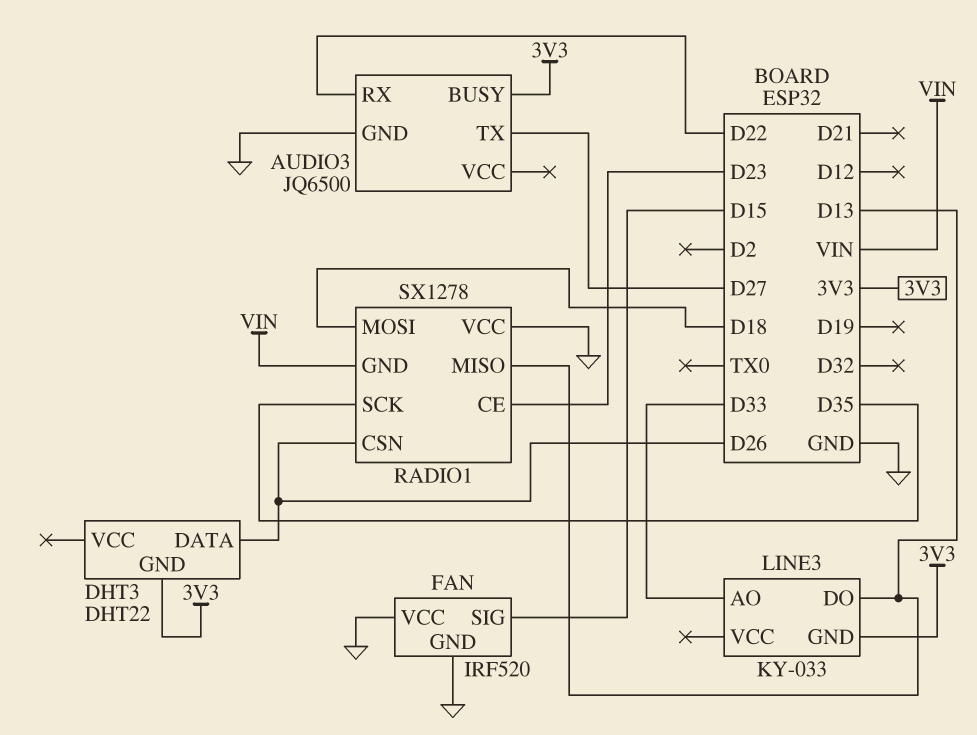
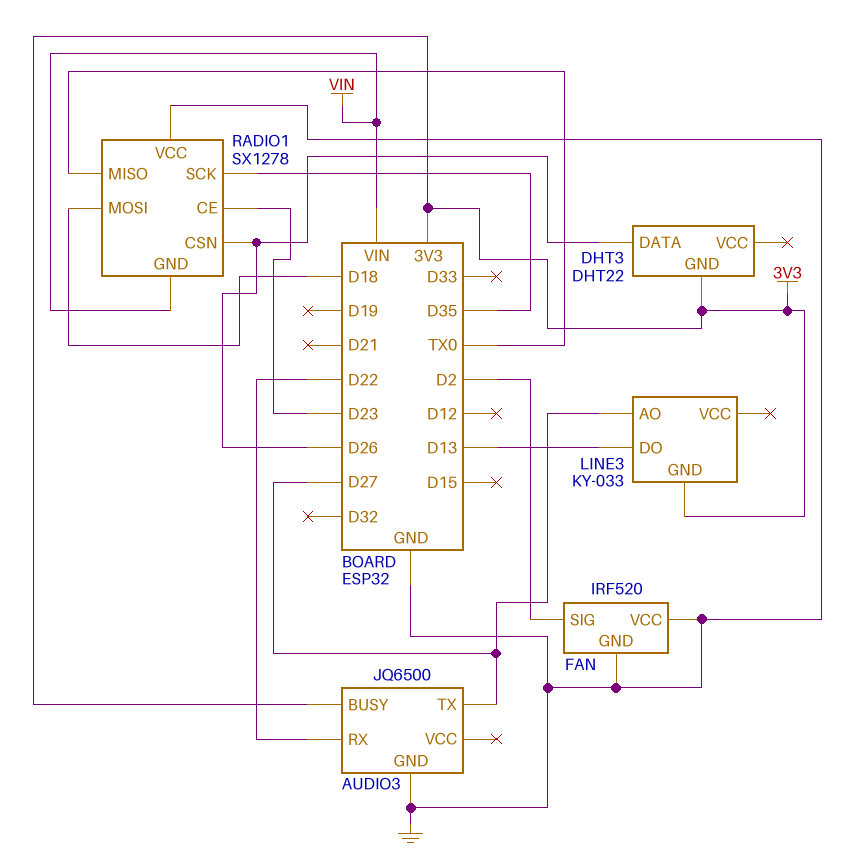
FAN pin SIG: D15 -> D2
LINE3 pin AO: D33 -> D27
RADIO1 pin MISO: D13 -> TX0

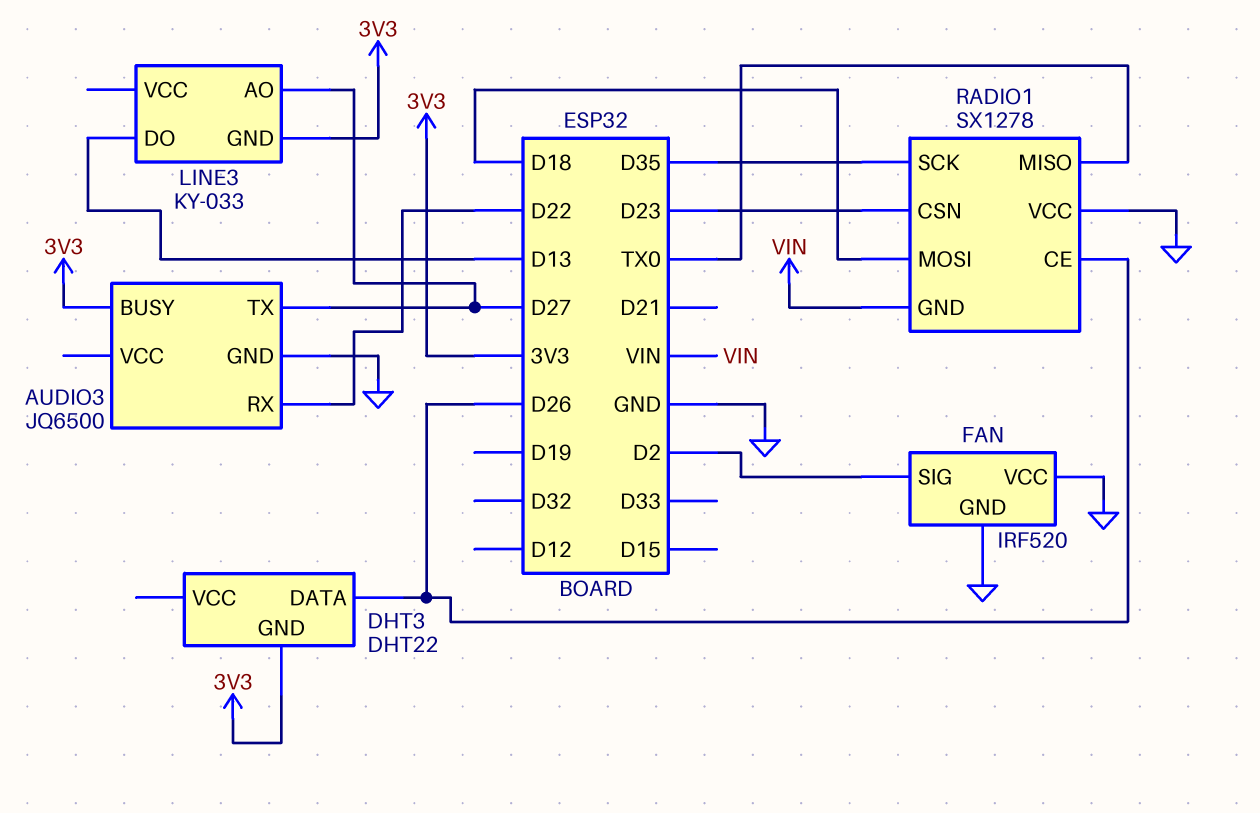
RADIO1 pin CE: D23 -> D26
RADIO1 pin CSN: D26 -> D23

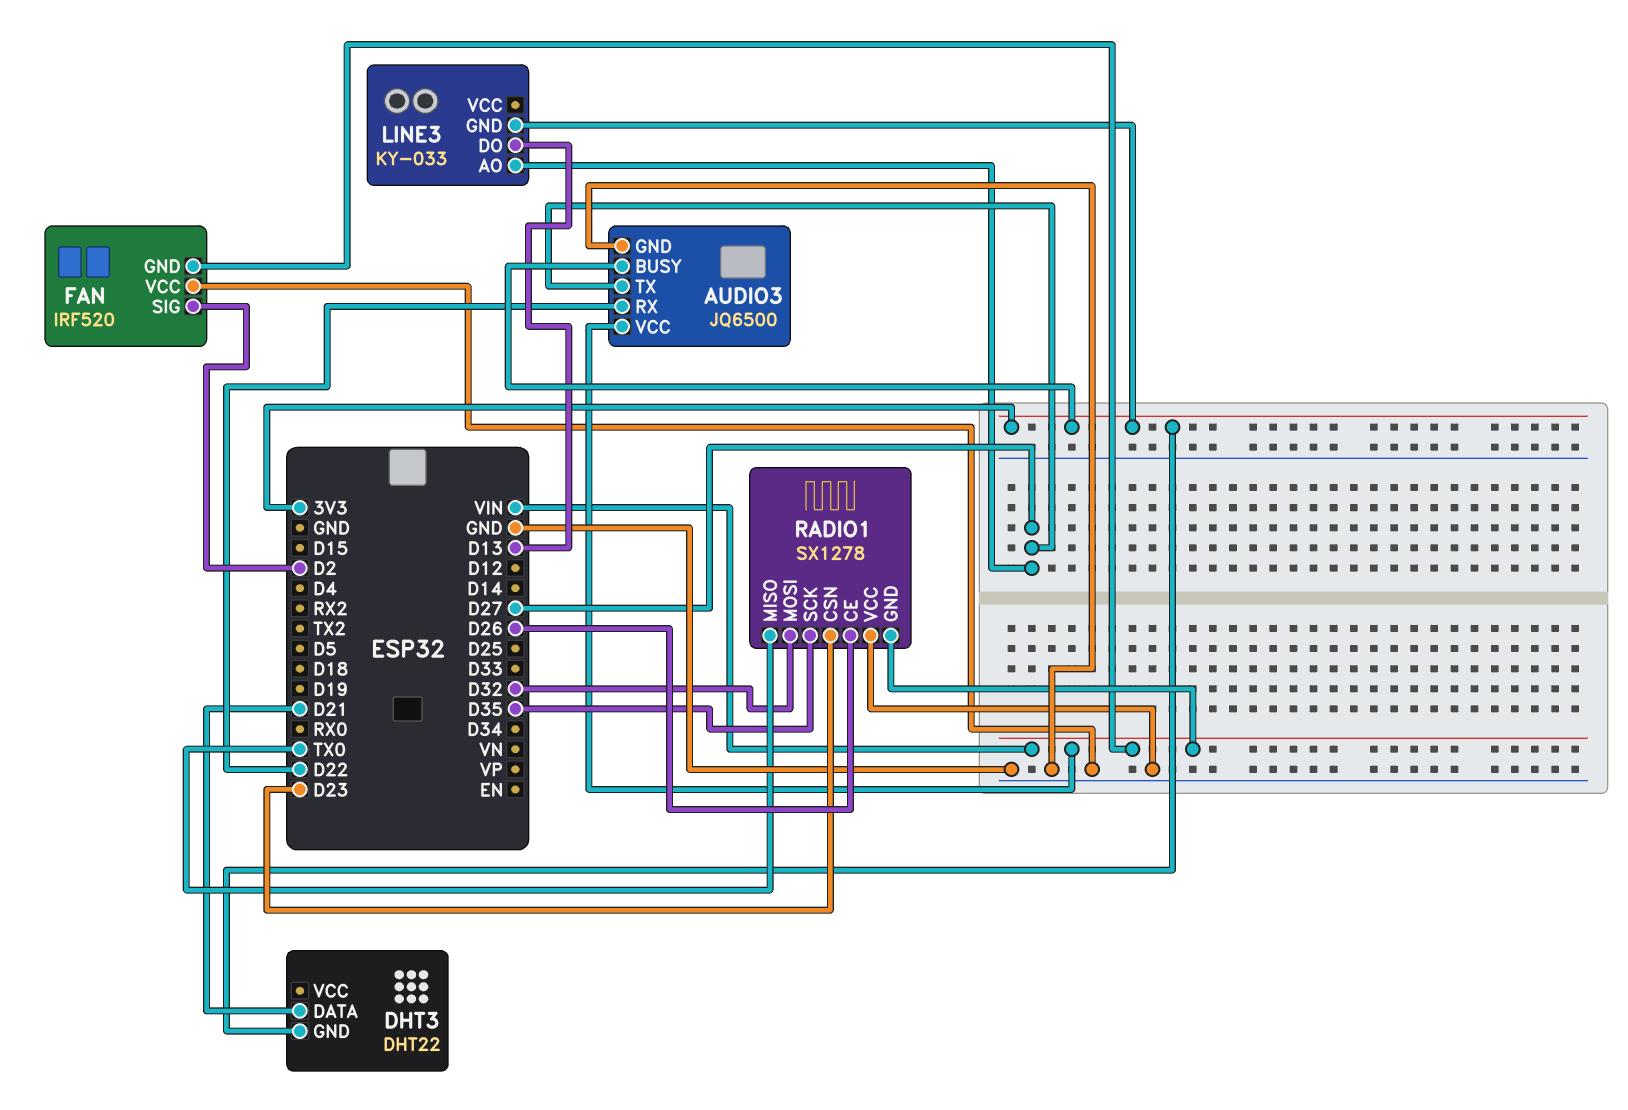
AUDIO3 pin VCC: none -> VIN
DHT3 pin DATA: D26 -> D21
FAN pin GND: GND -> VIN
RADIO1 pin MOSI: D18 -> D32

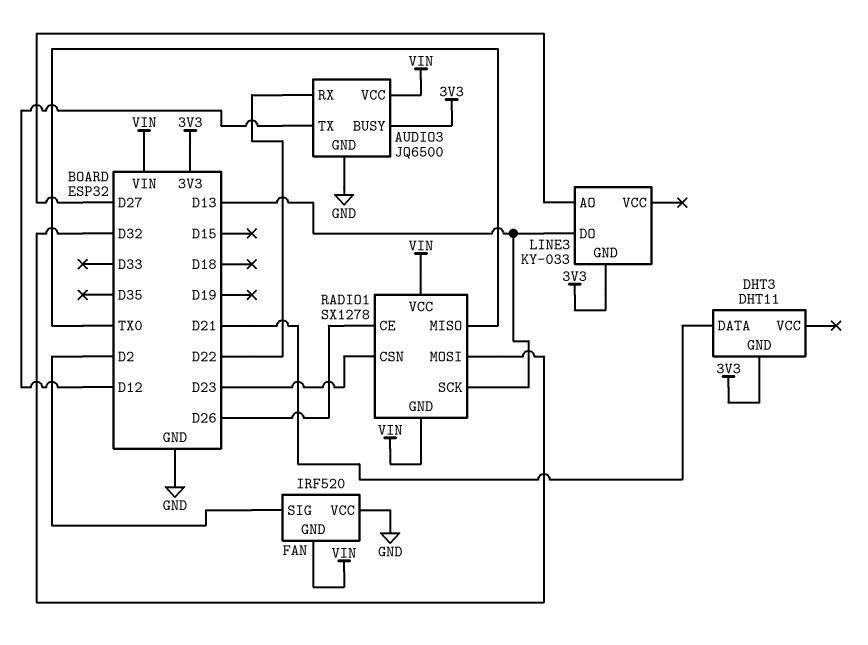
AUDIO3 pin TX: D27 -> D12
DHT3: DHT22 -> DHT11
RADIO1 pin SCK: D35 -> D13
RADIO1 pin VCC: GND -> VIN

